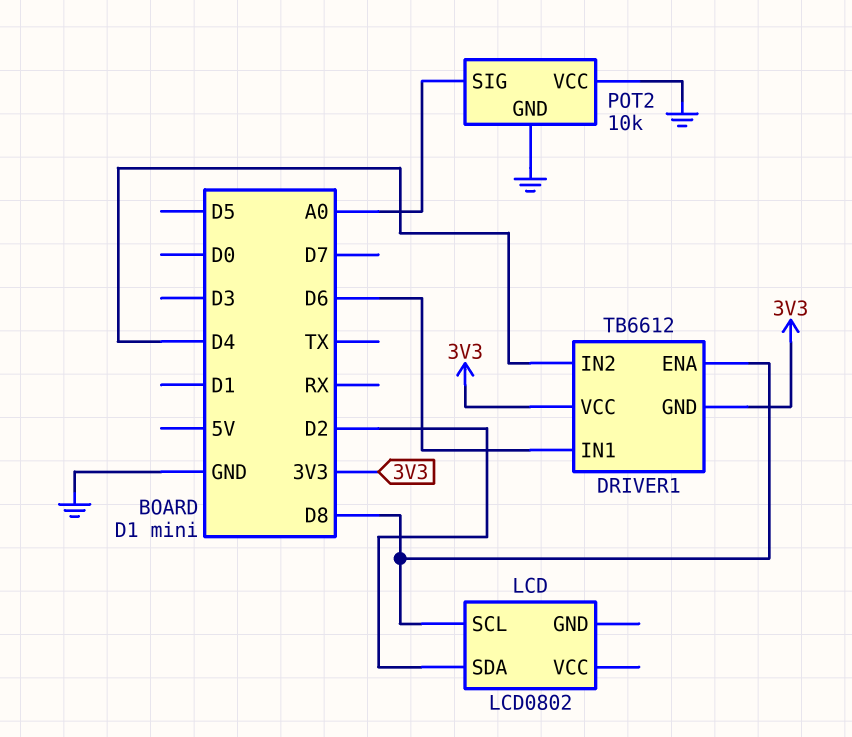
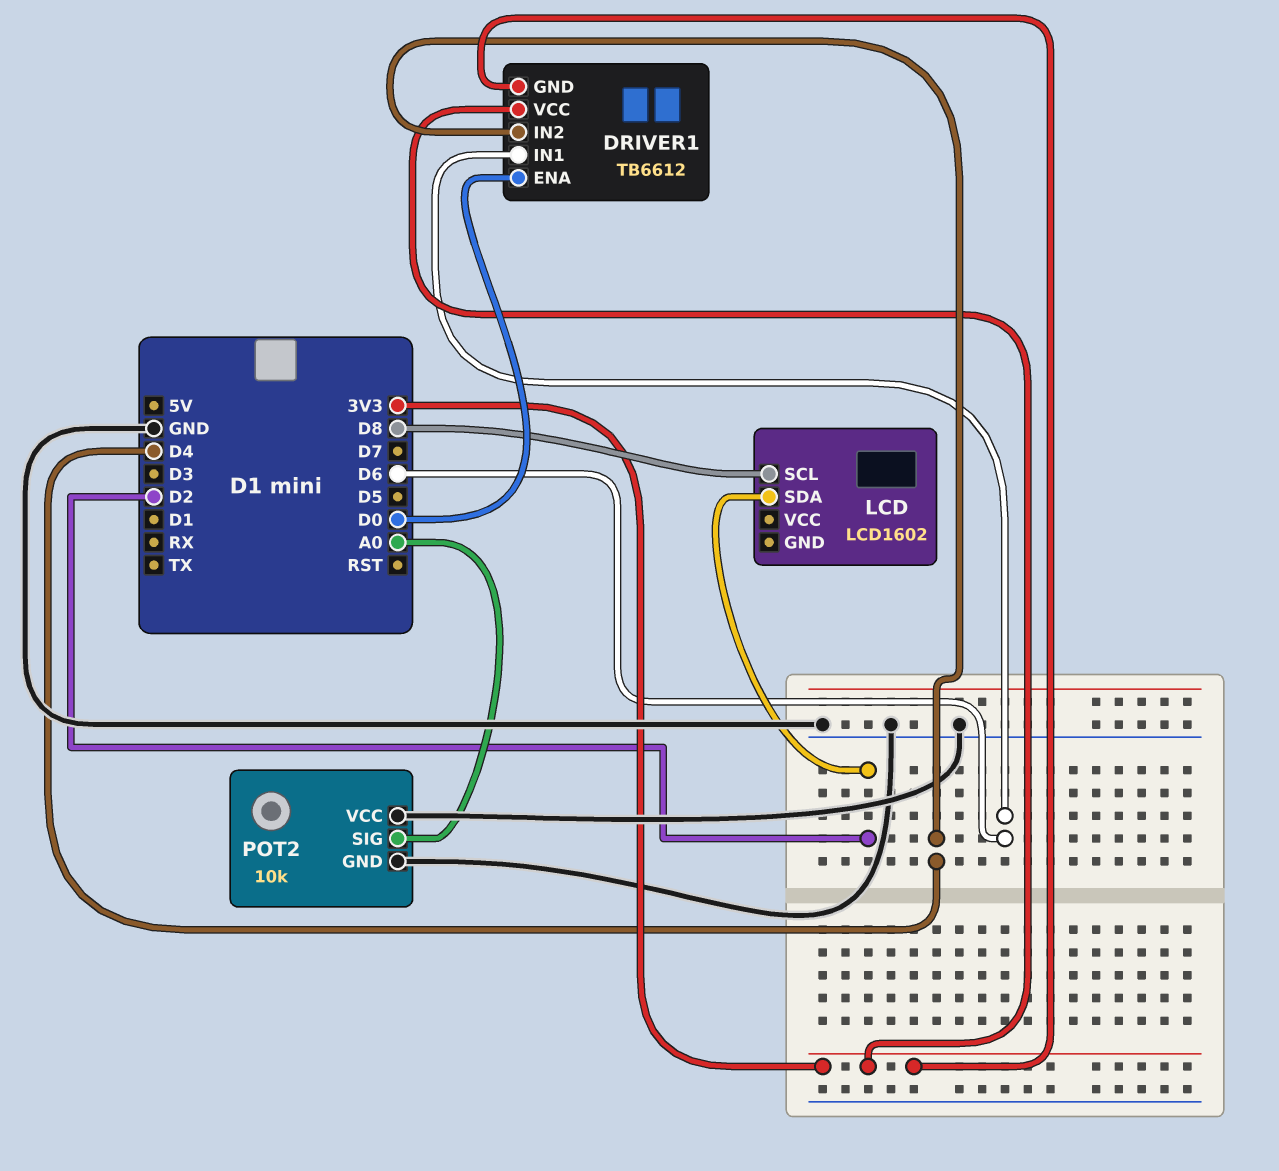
DRIVER1 pin ENA: D8 -> D0
LCD: LCD0802 -> LCD1602

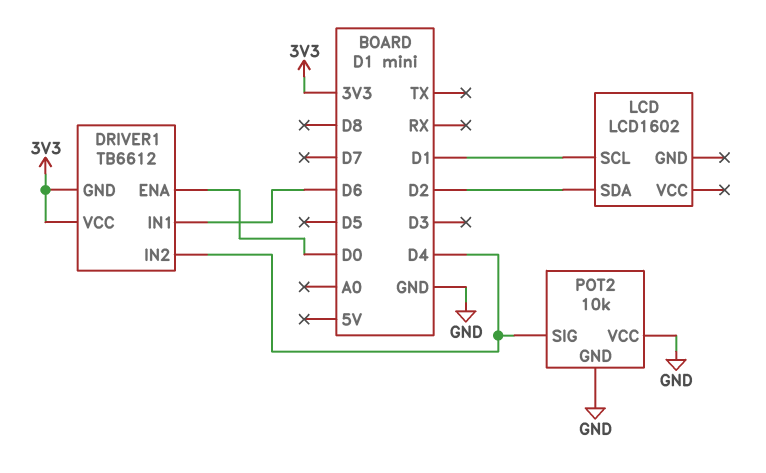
LCD pin SCL: D8 -> D1
POT2 pin SIG: A0 -> D4

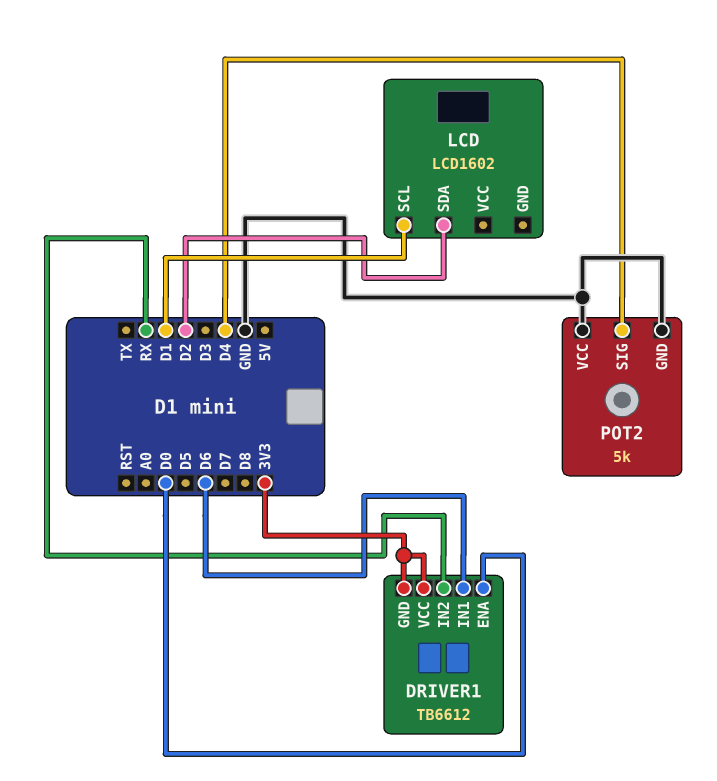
DRIVER1 pin IN2: D4 -> RX
POT2: 10k -> 5k

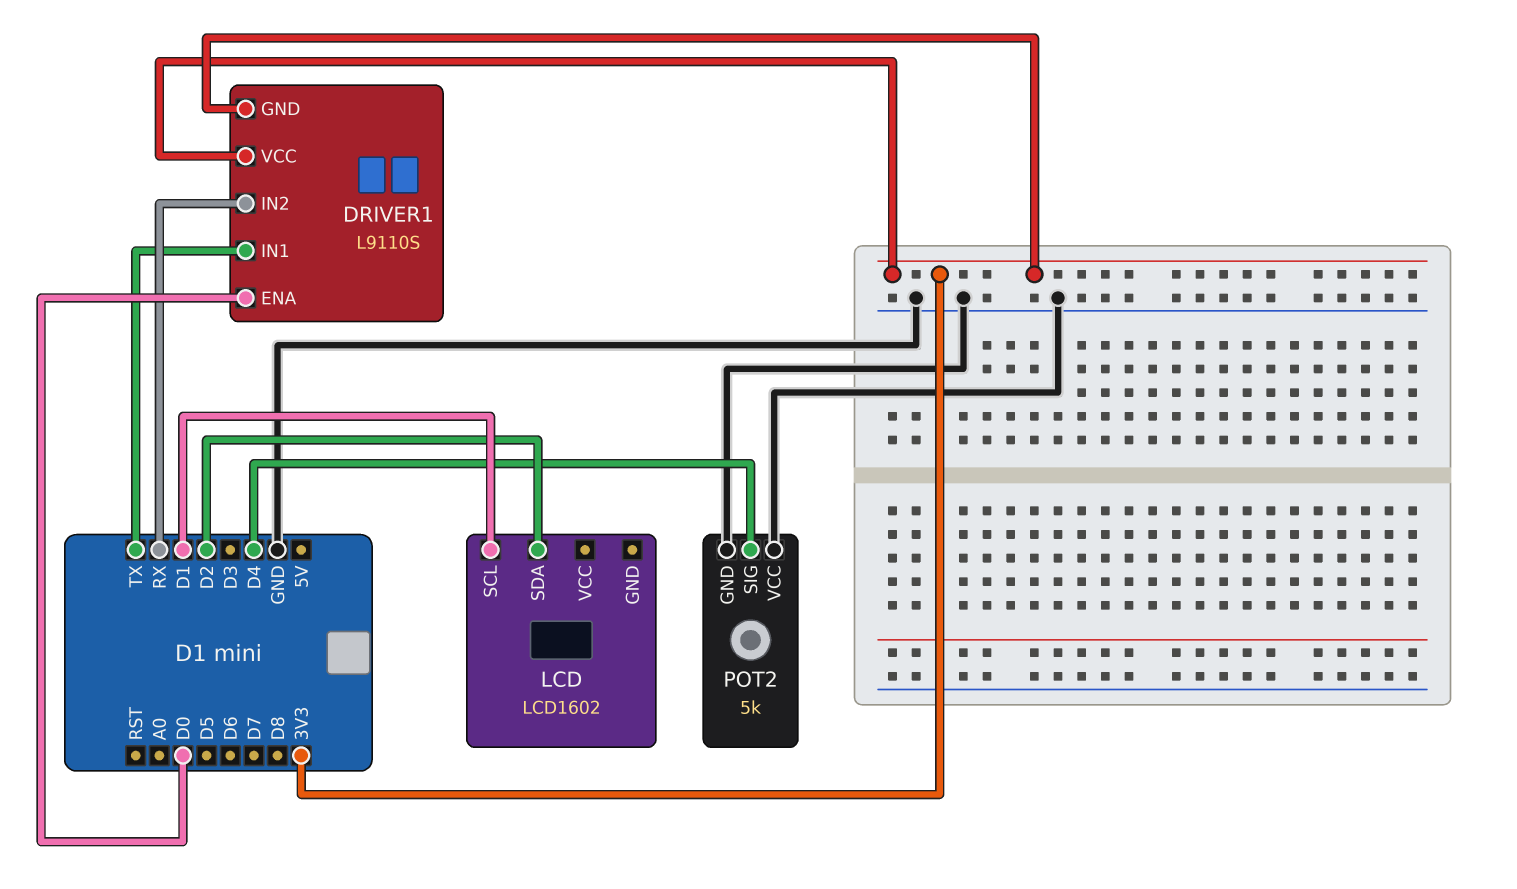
DRIVER1: TB6612 -> L9110S
DRIVER1 pin IN1: D6 -> TX

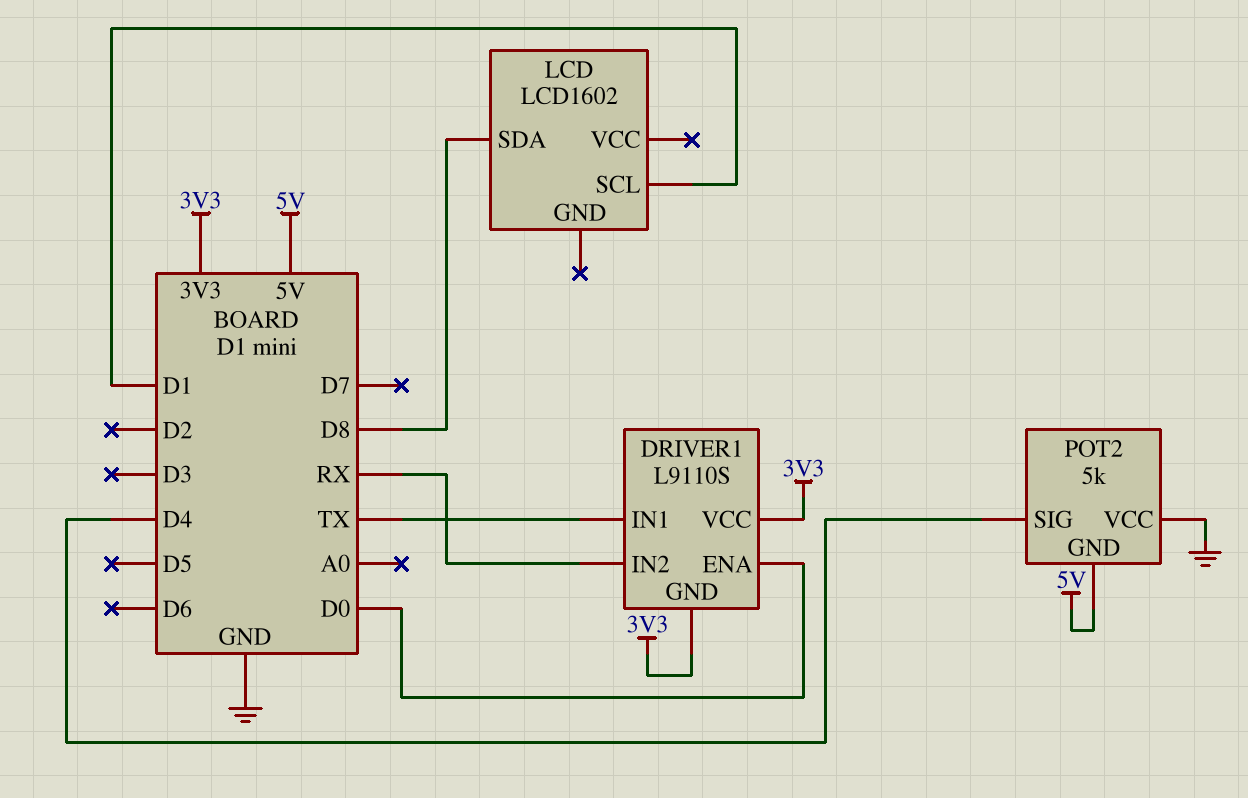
LCD pin SDA: D2 -> D8
POT2 pin GND: GND -> 5V

